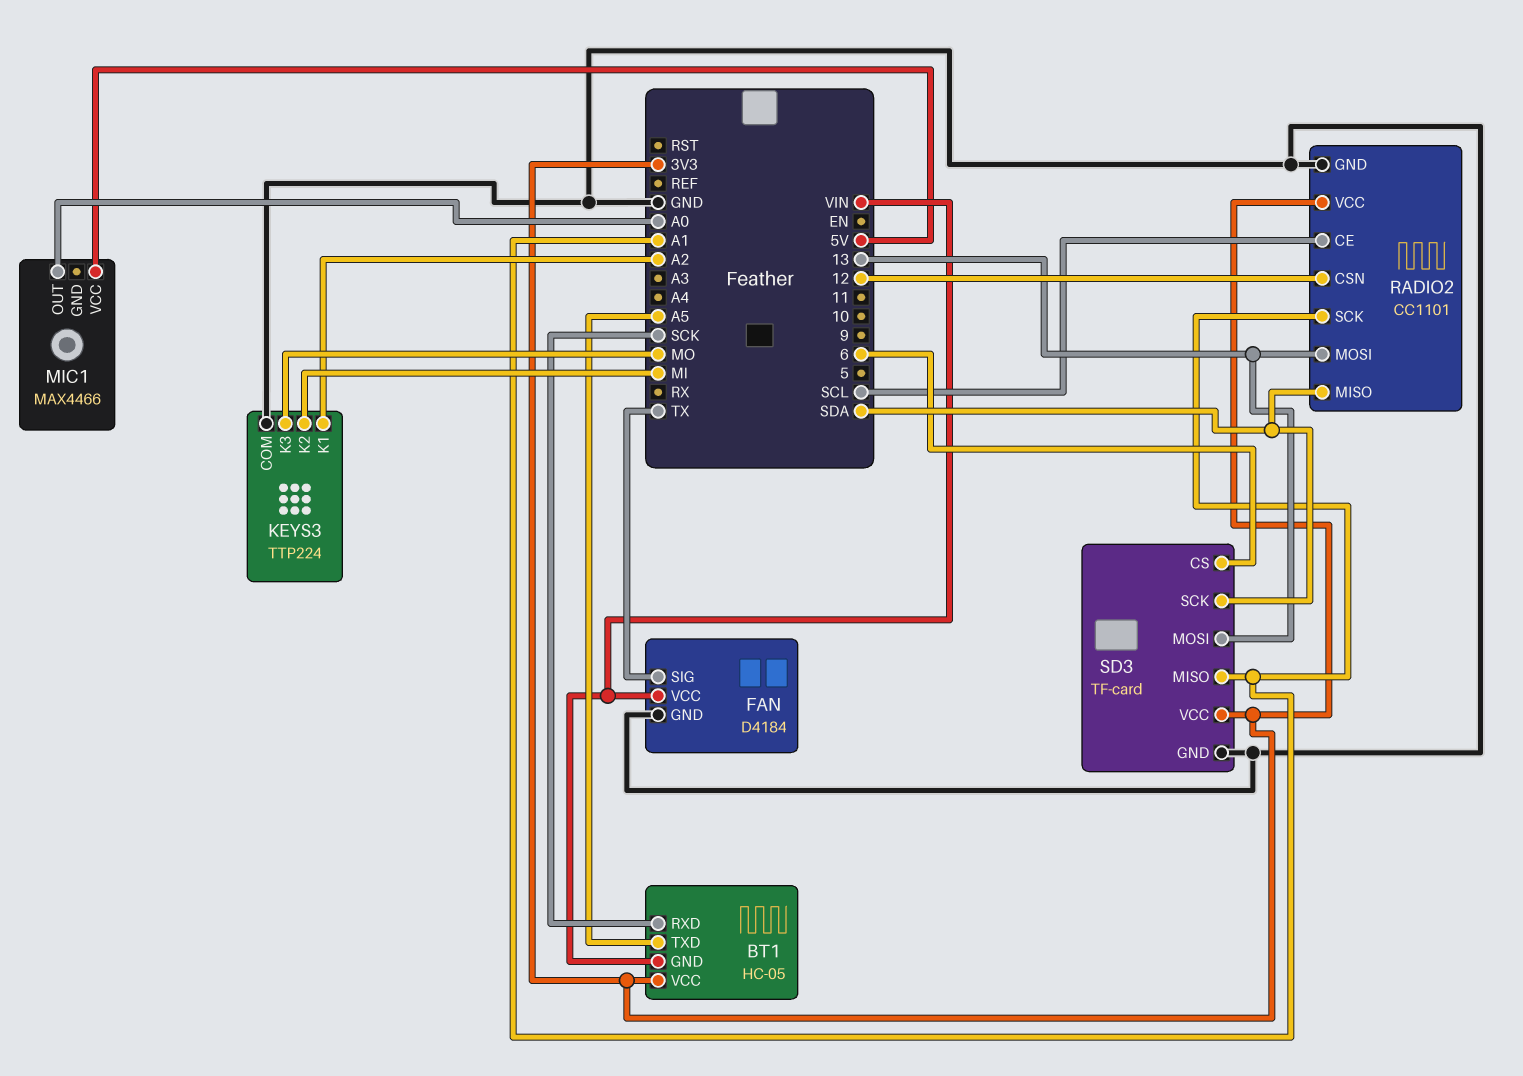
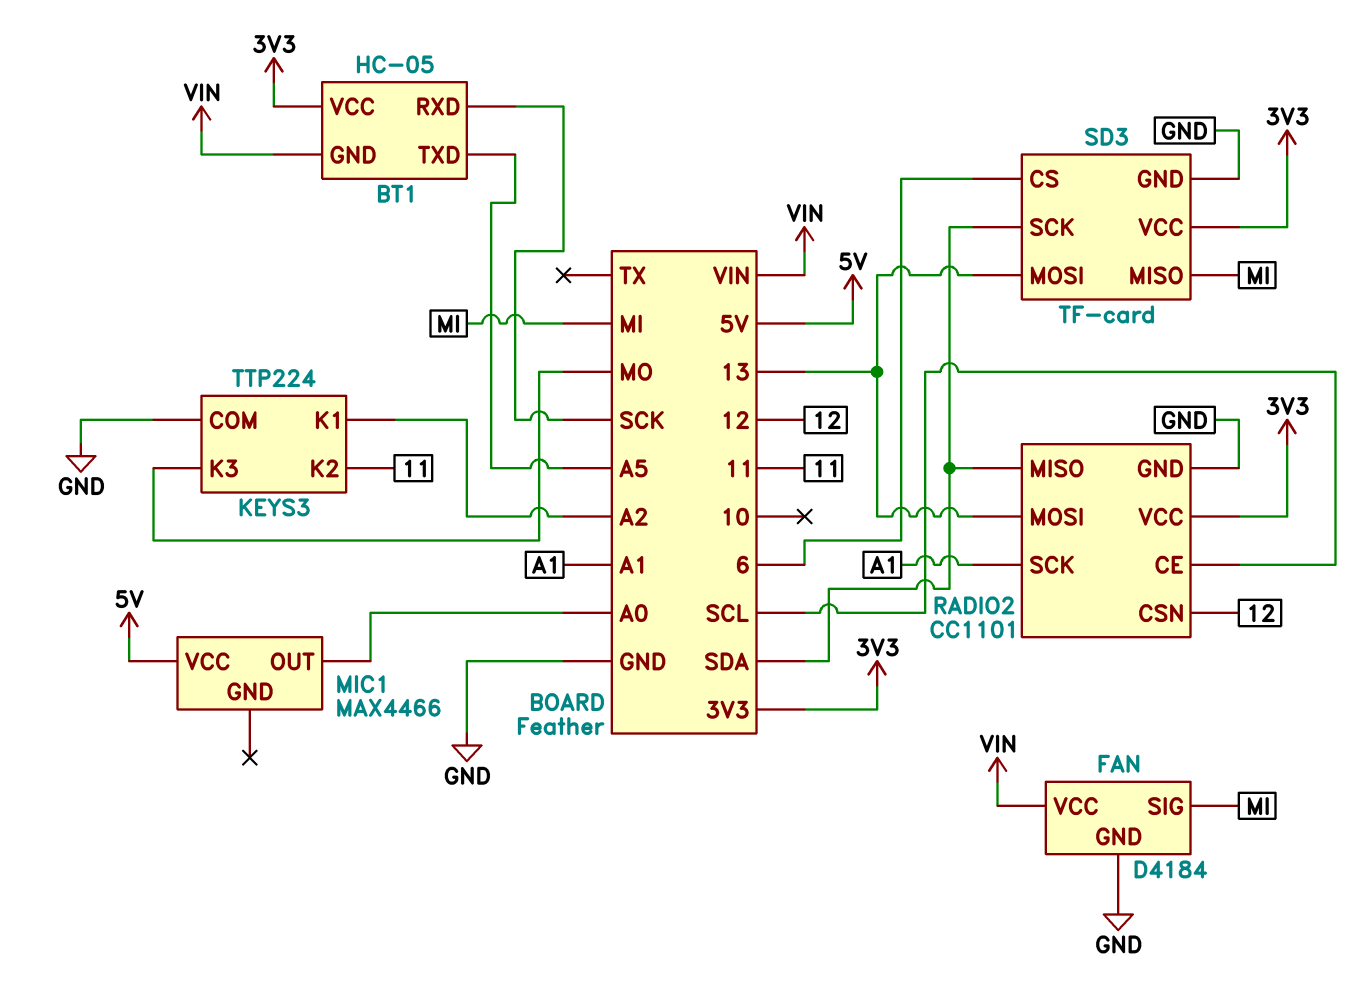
FAN pin SIG: TX -> MI
KEYS3 pin K2: MI -> 11
SD3 pin MISO: A1 -> MI

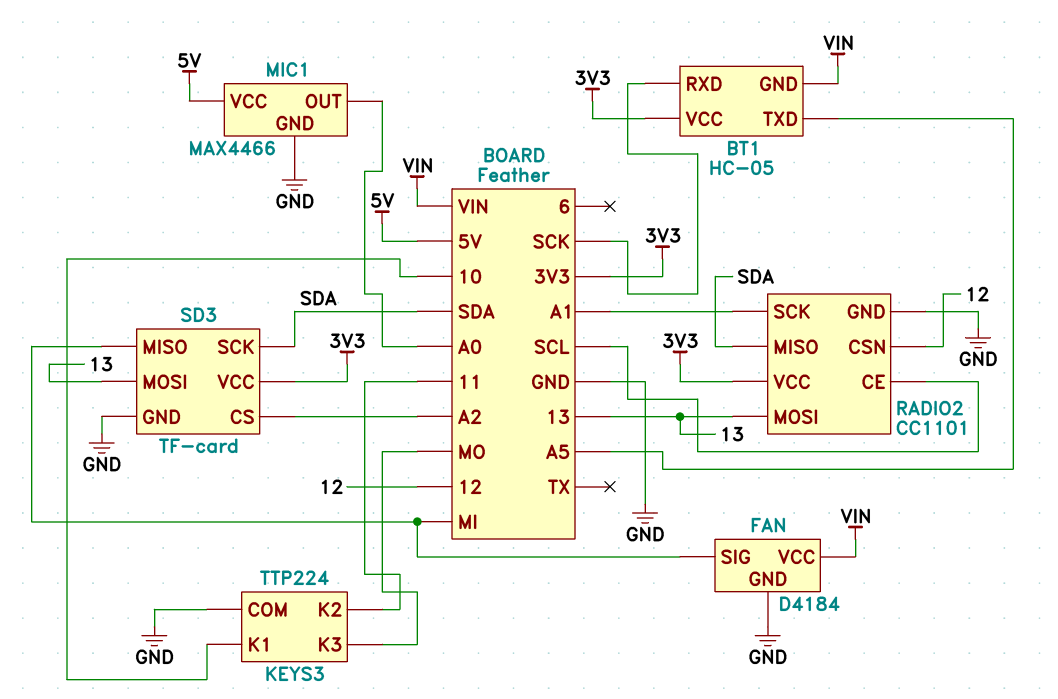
KEYS3 pin K1: A2 -> 10
MIC1 pin GND: none -> GND
SD3 pin CS: 6 -> A2

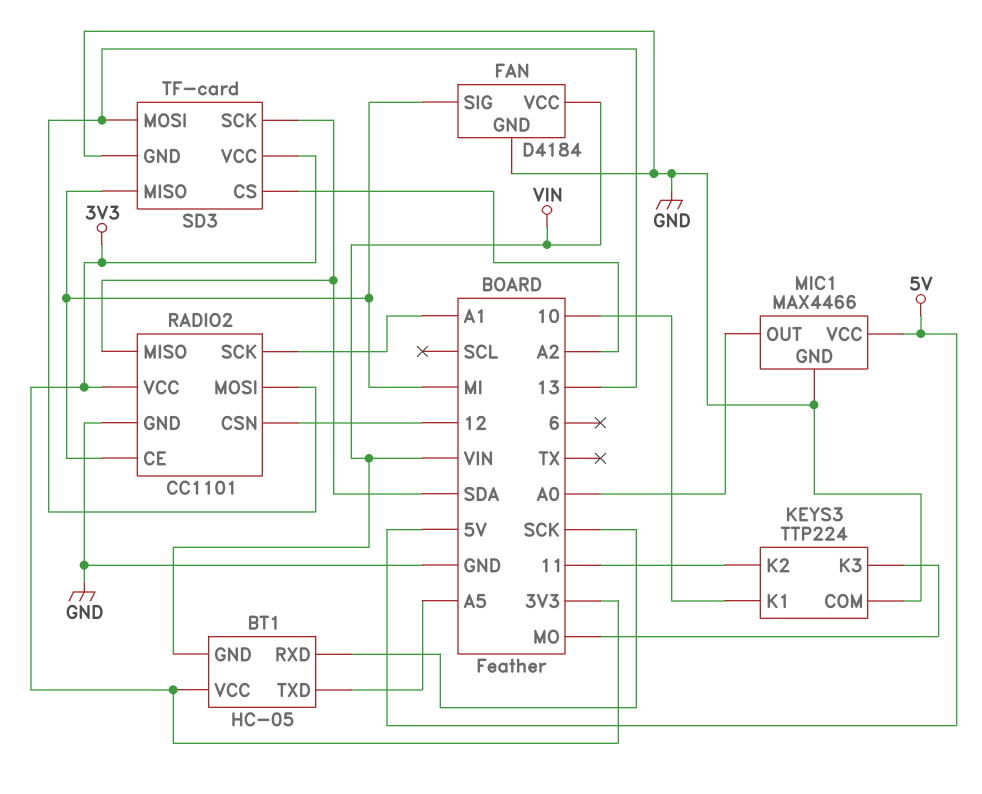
RADIO2 pin CE: SCL -> MI

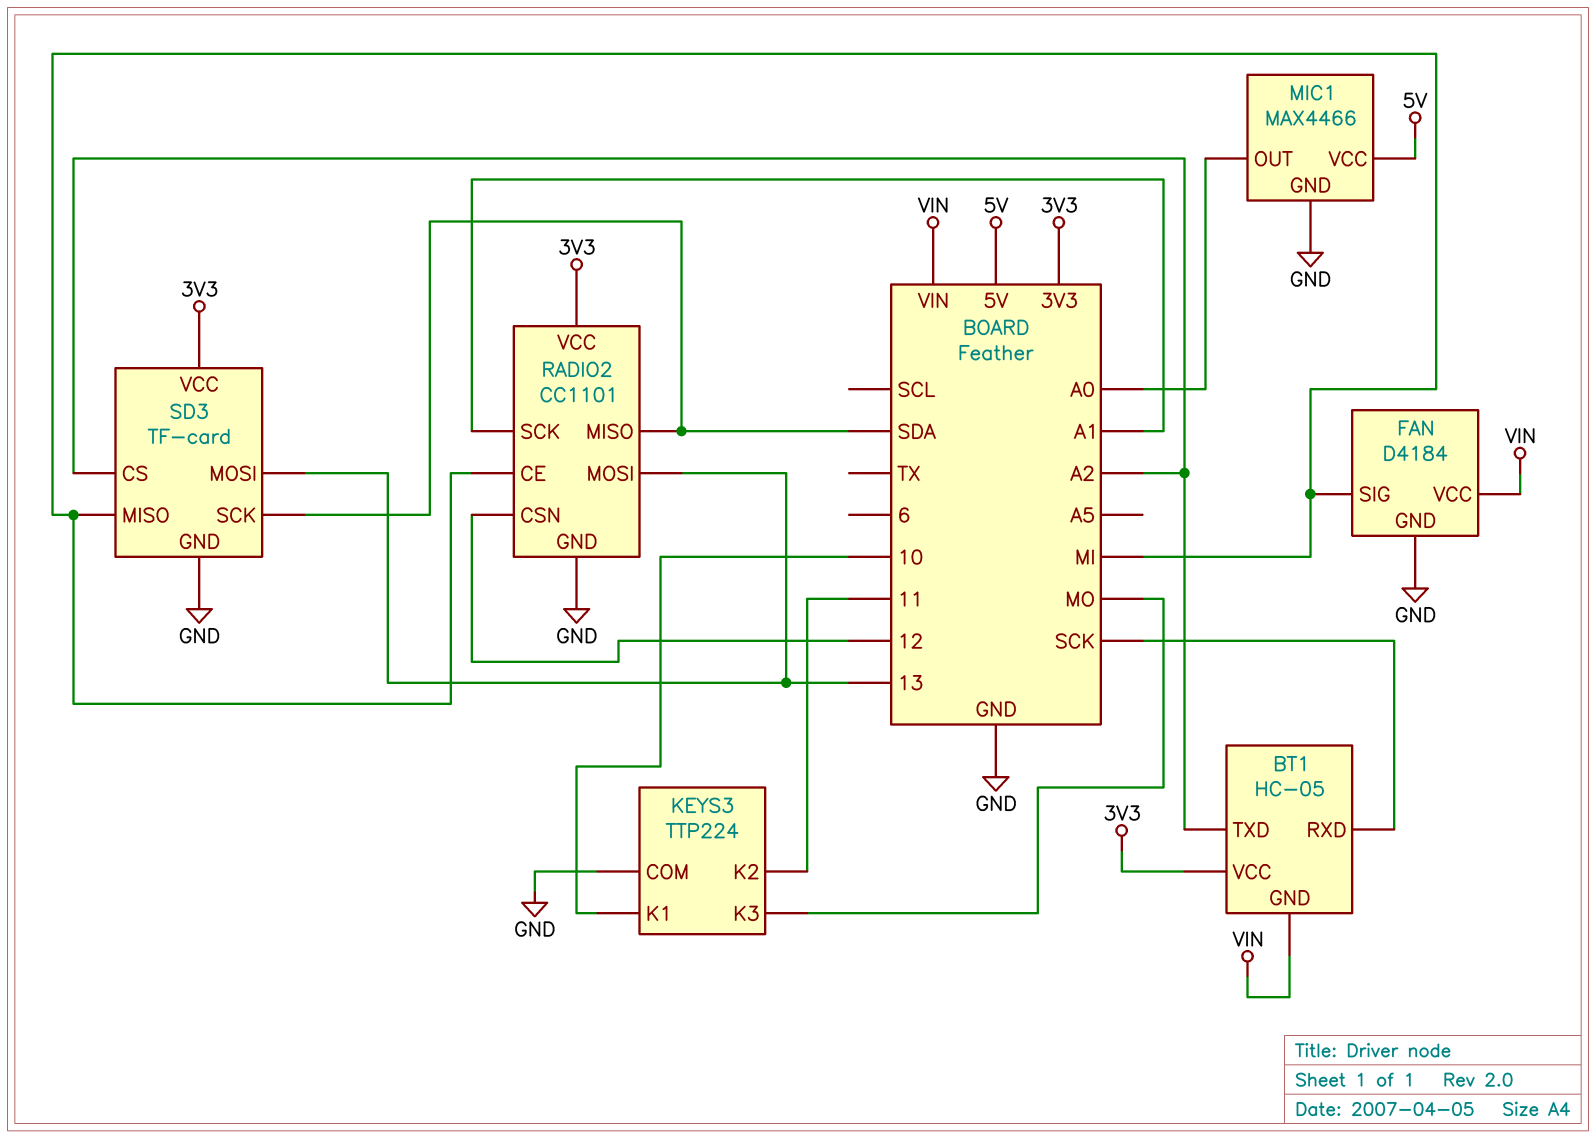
BT1 pin TXD: A5 -> A2

